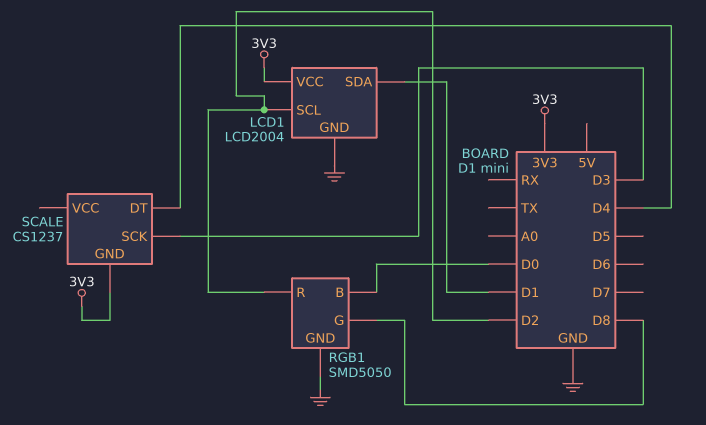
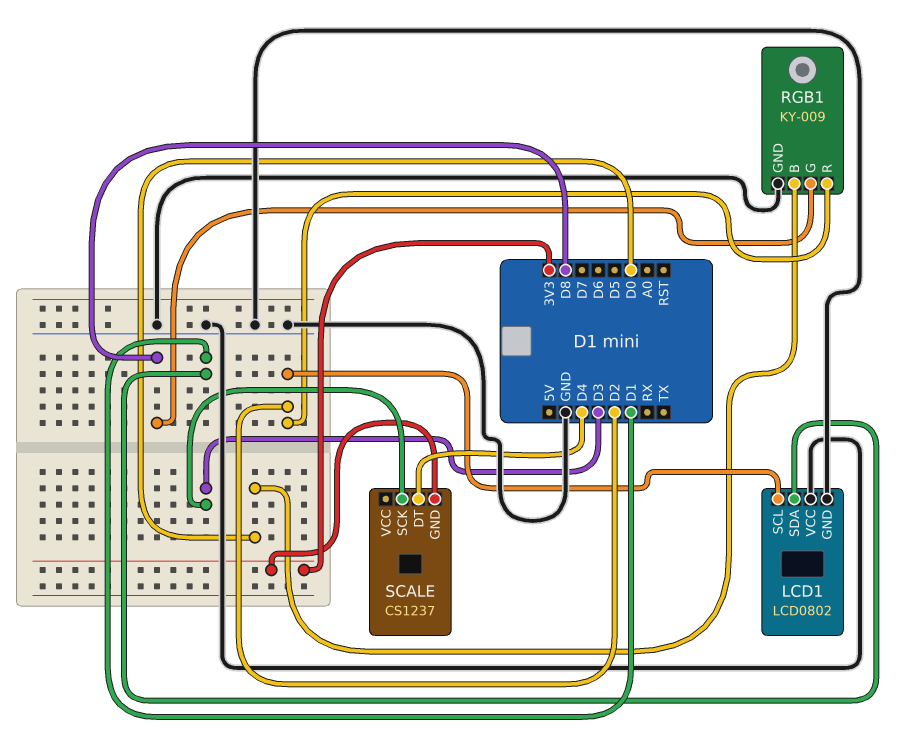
LCD1: LCD2004 -> LCD0802
LCD1 pin VCC: 3V3 -> GND
RGB1: SMD5050 -> KY-009

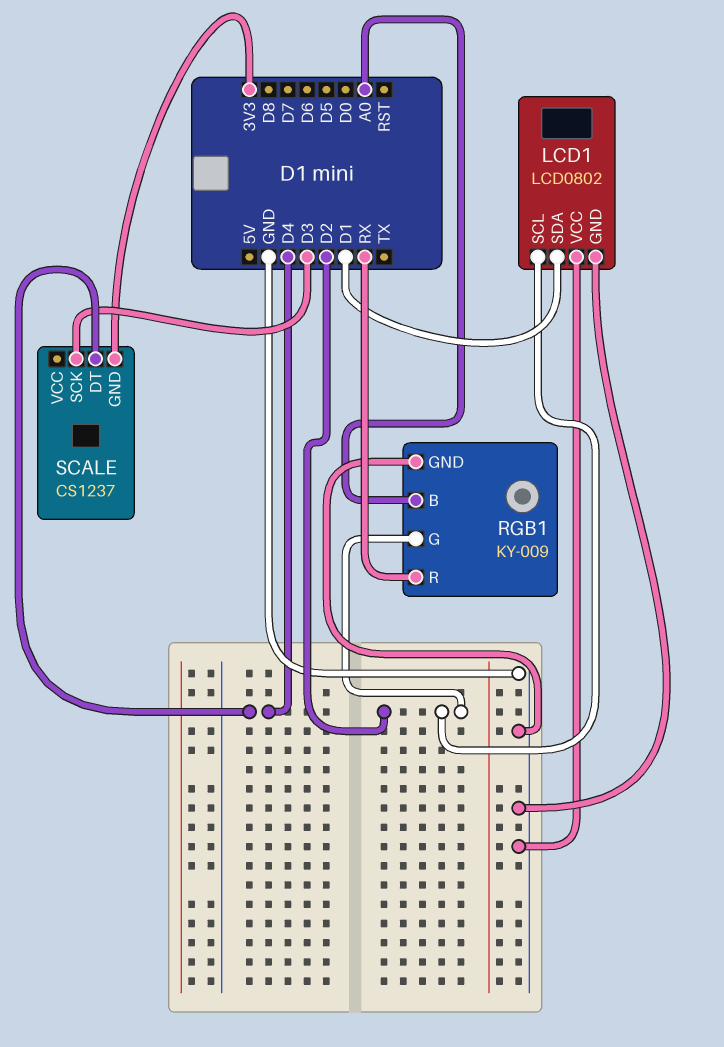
RGB1 pin B: D0 -> A0
RGB1 pin G: D8 -> D2
RGB1 pin R: D2 -> RX

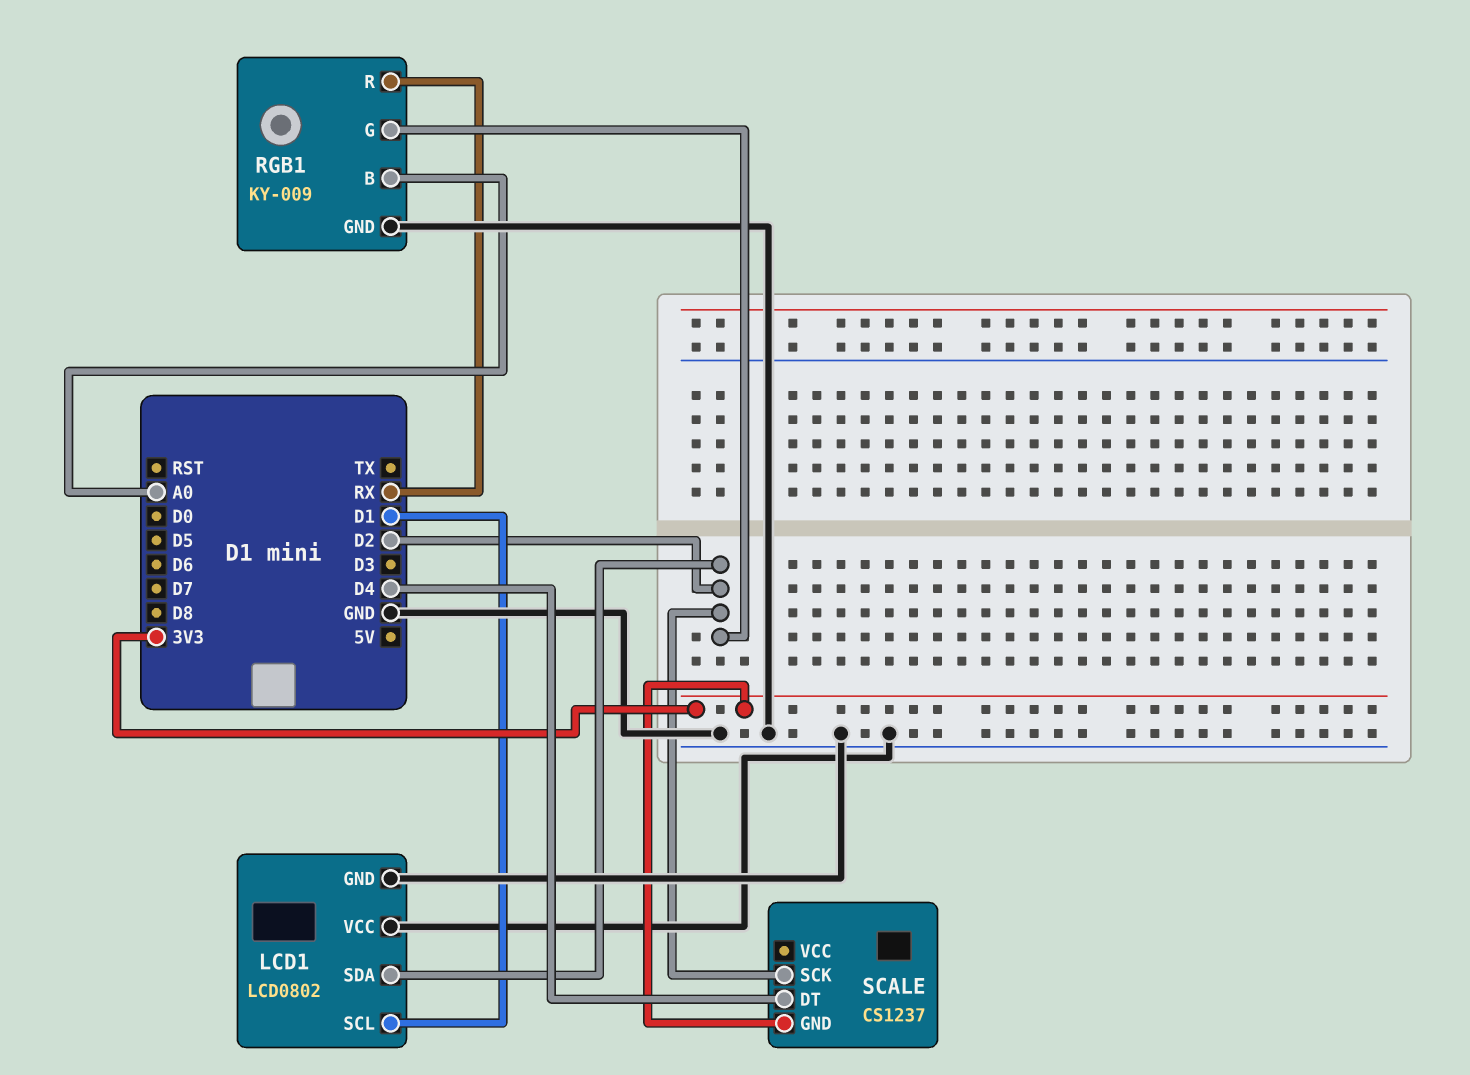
LCD1 pin SCL: D2 -> D1
LCD1 pin SDA: D1 -> D2
SCALE pin SCK: D3 -> D2

